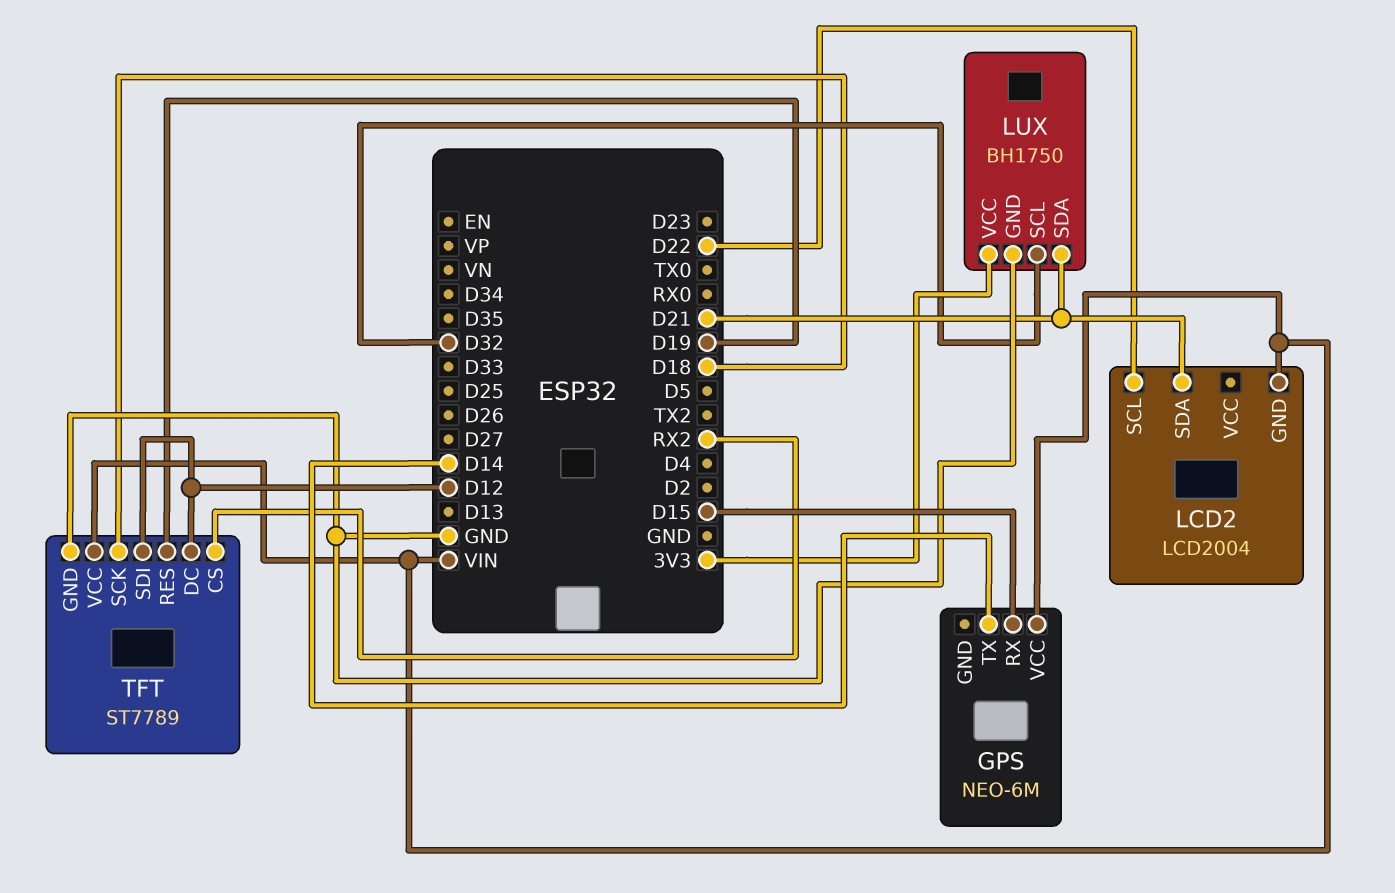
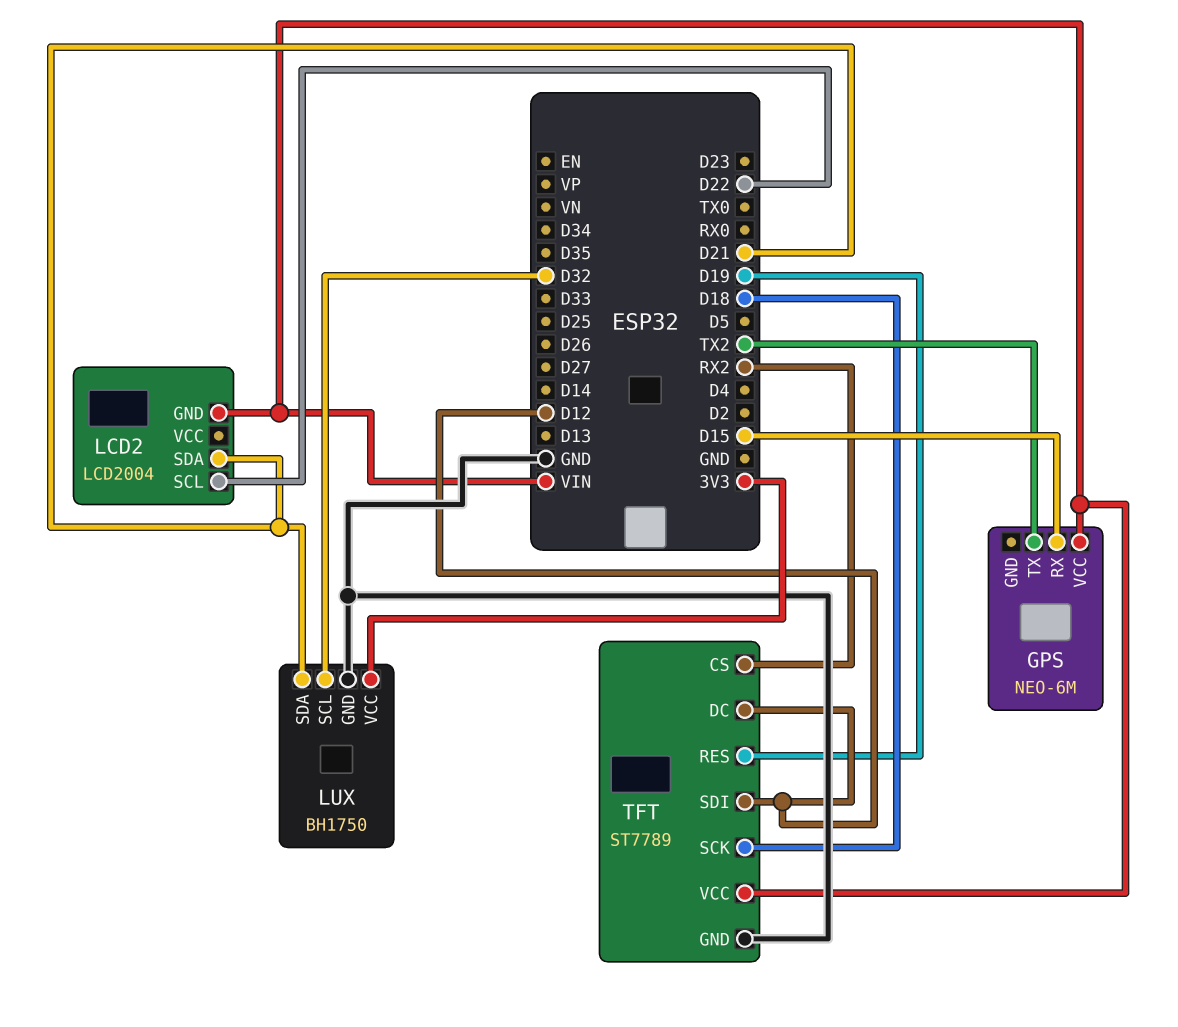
GPS pin TX: D14 -> TX2

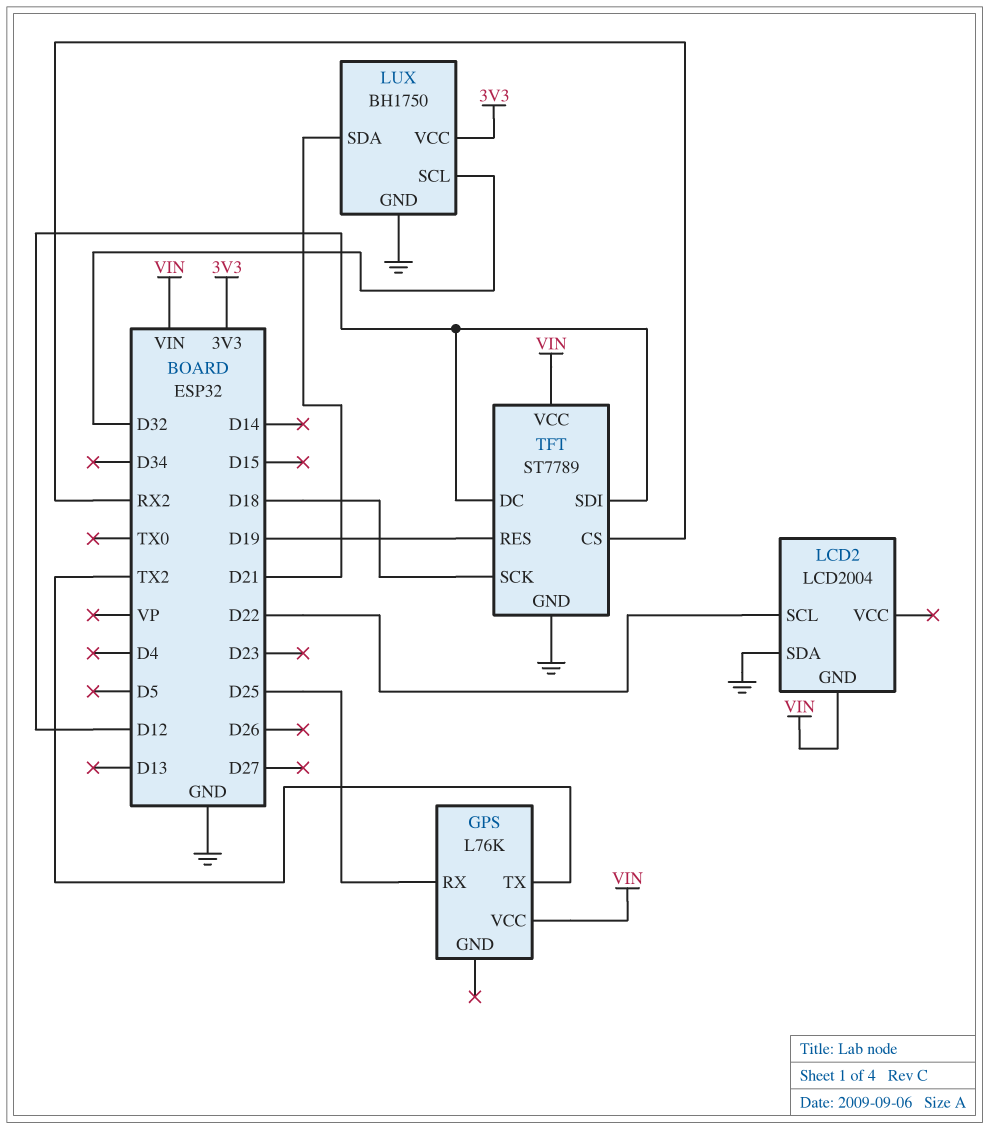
GPS: NEO-6M -> L76K
GPS pin RX: D15 -> D25
LCD2 pin SDA: D21 -> GND

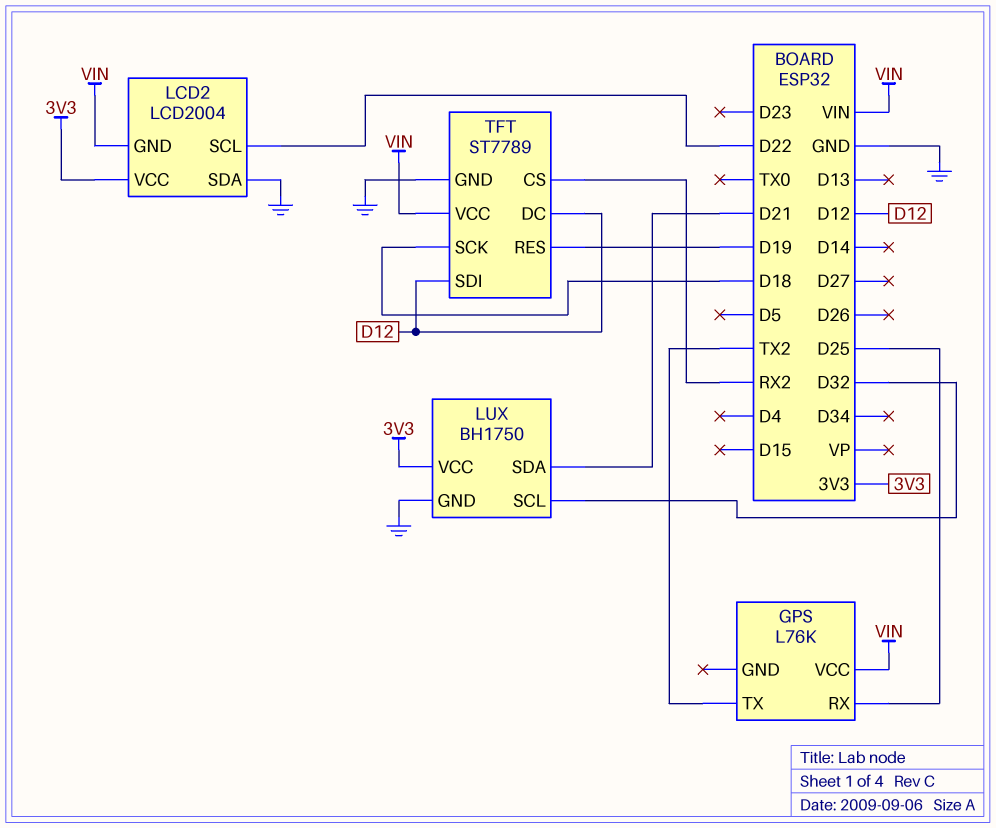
LCD2 pin VCC: none -> 3V3

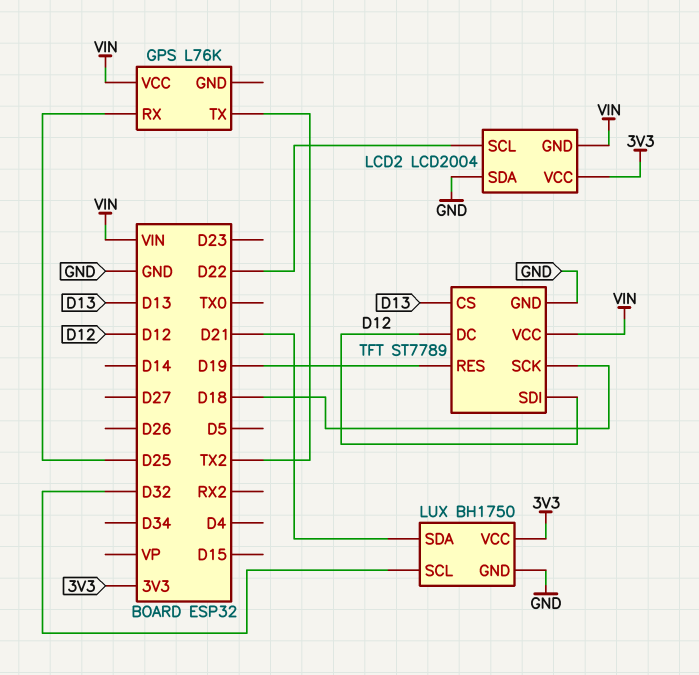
TFT pin CS: RX2 -> D13

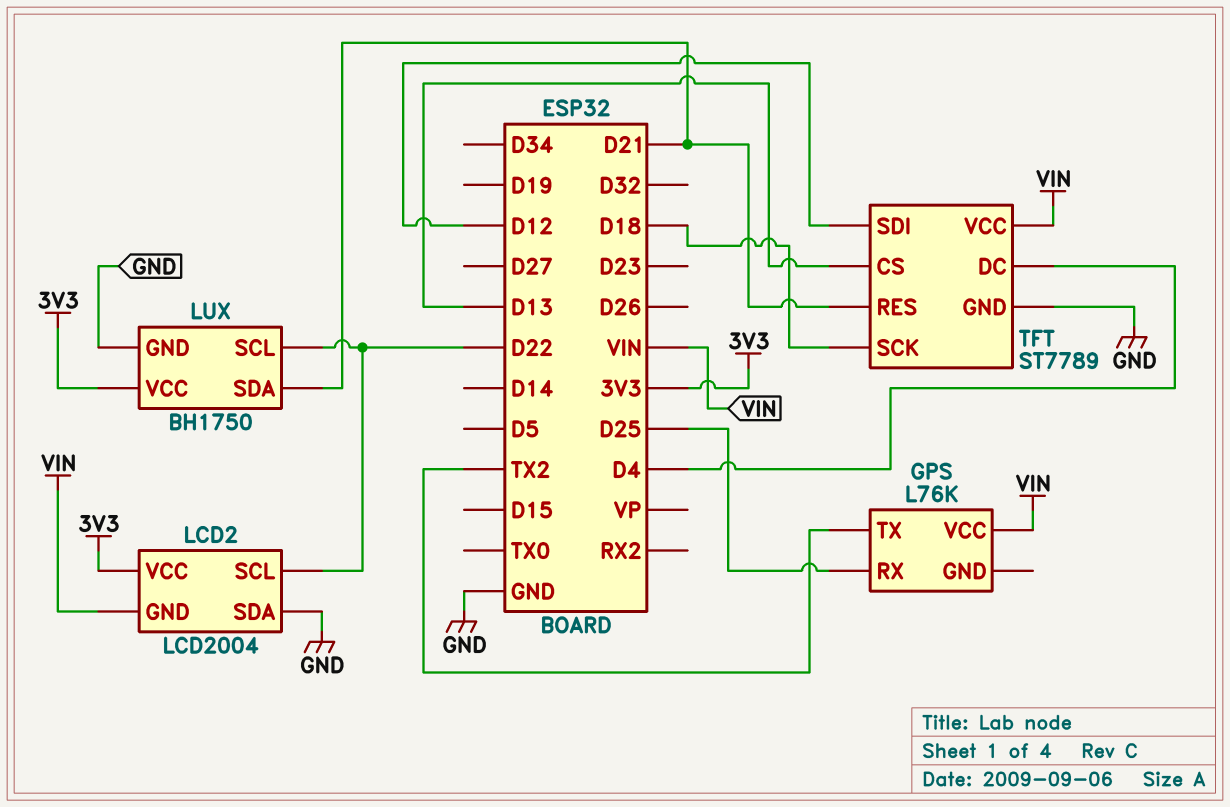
LUX pin SCL: D32 -> D22
TFT pin DC: D12 -> D4
TFT pin RES: D19 -> D21

